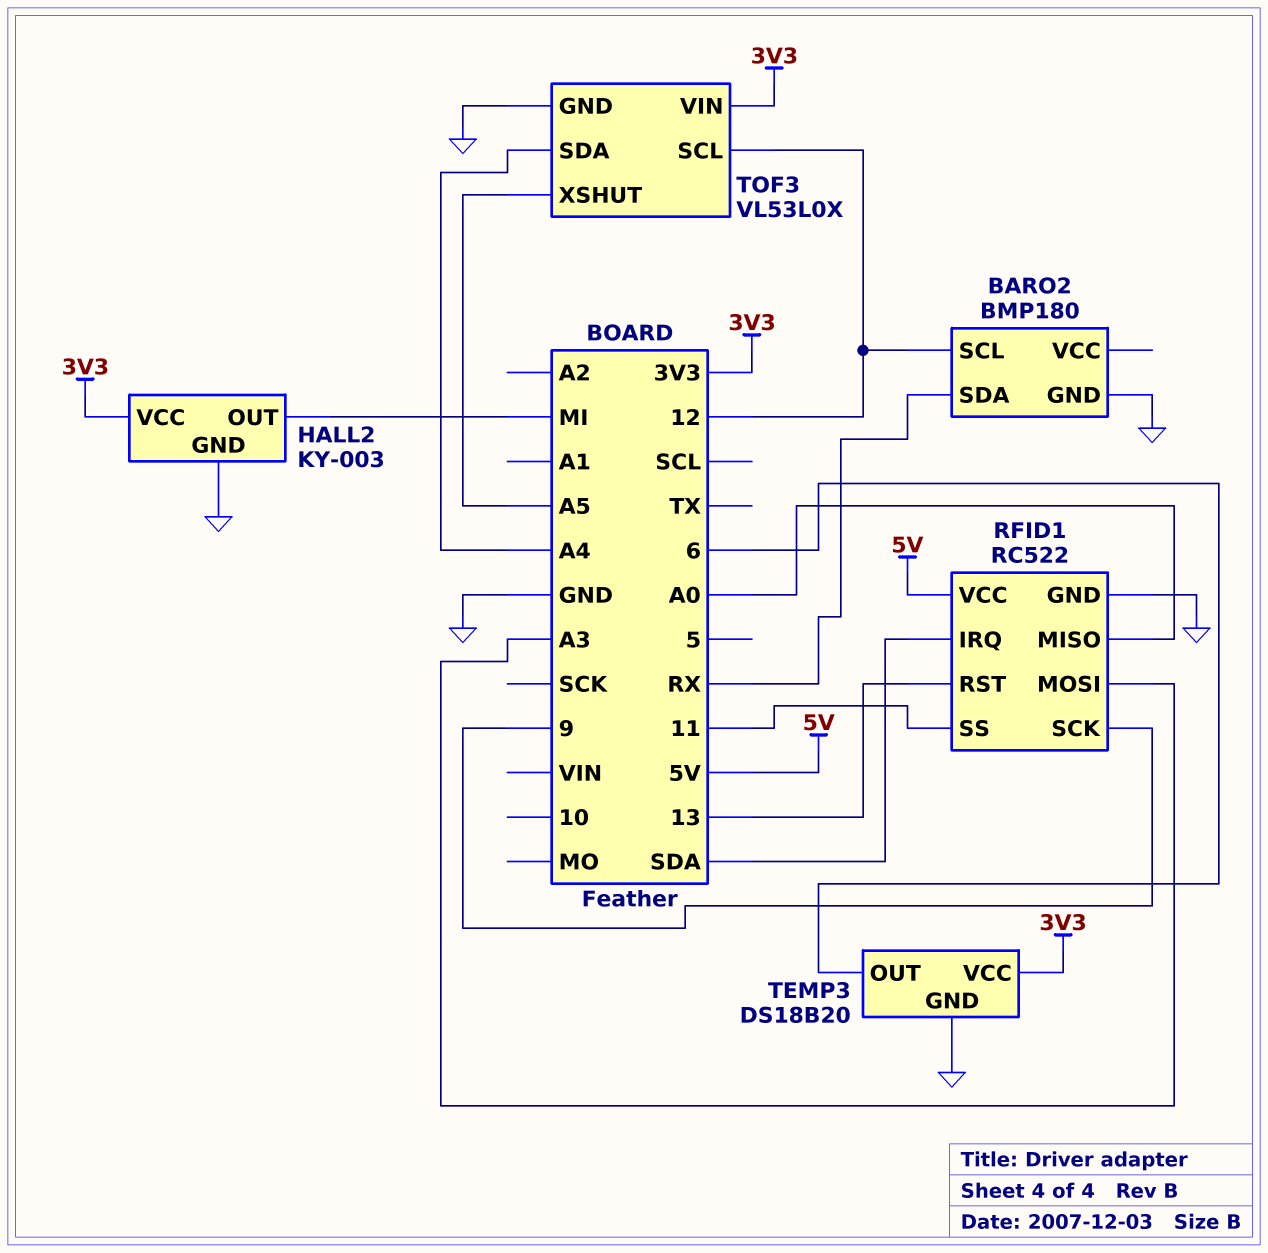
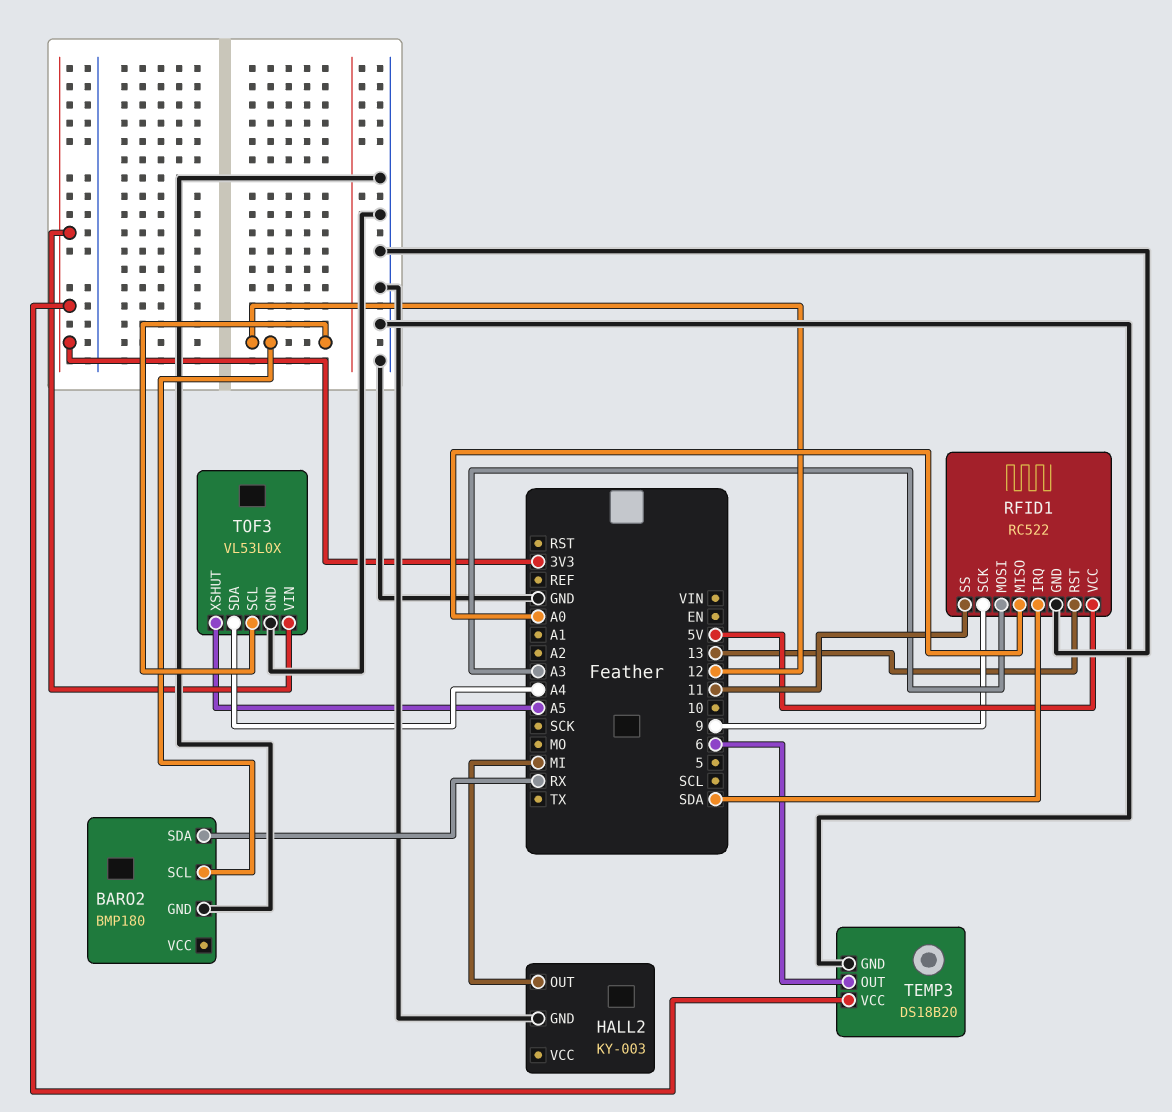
HALL2 pin VCC: 3V3 -> none

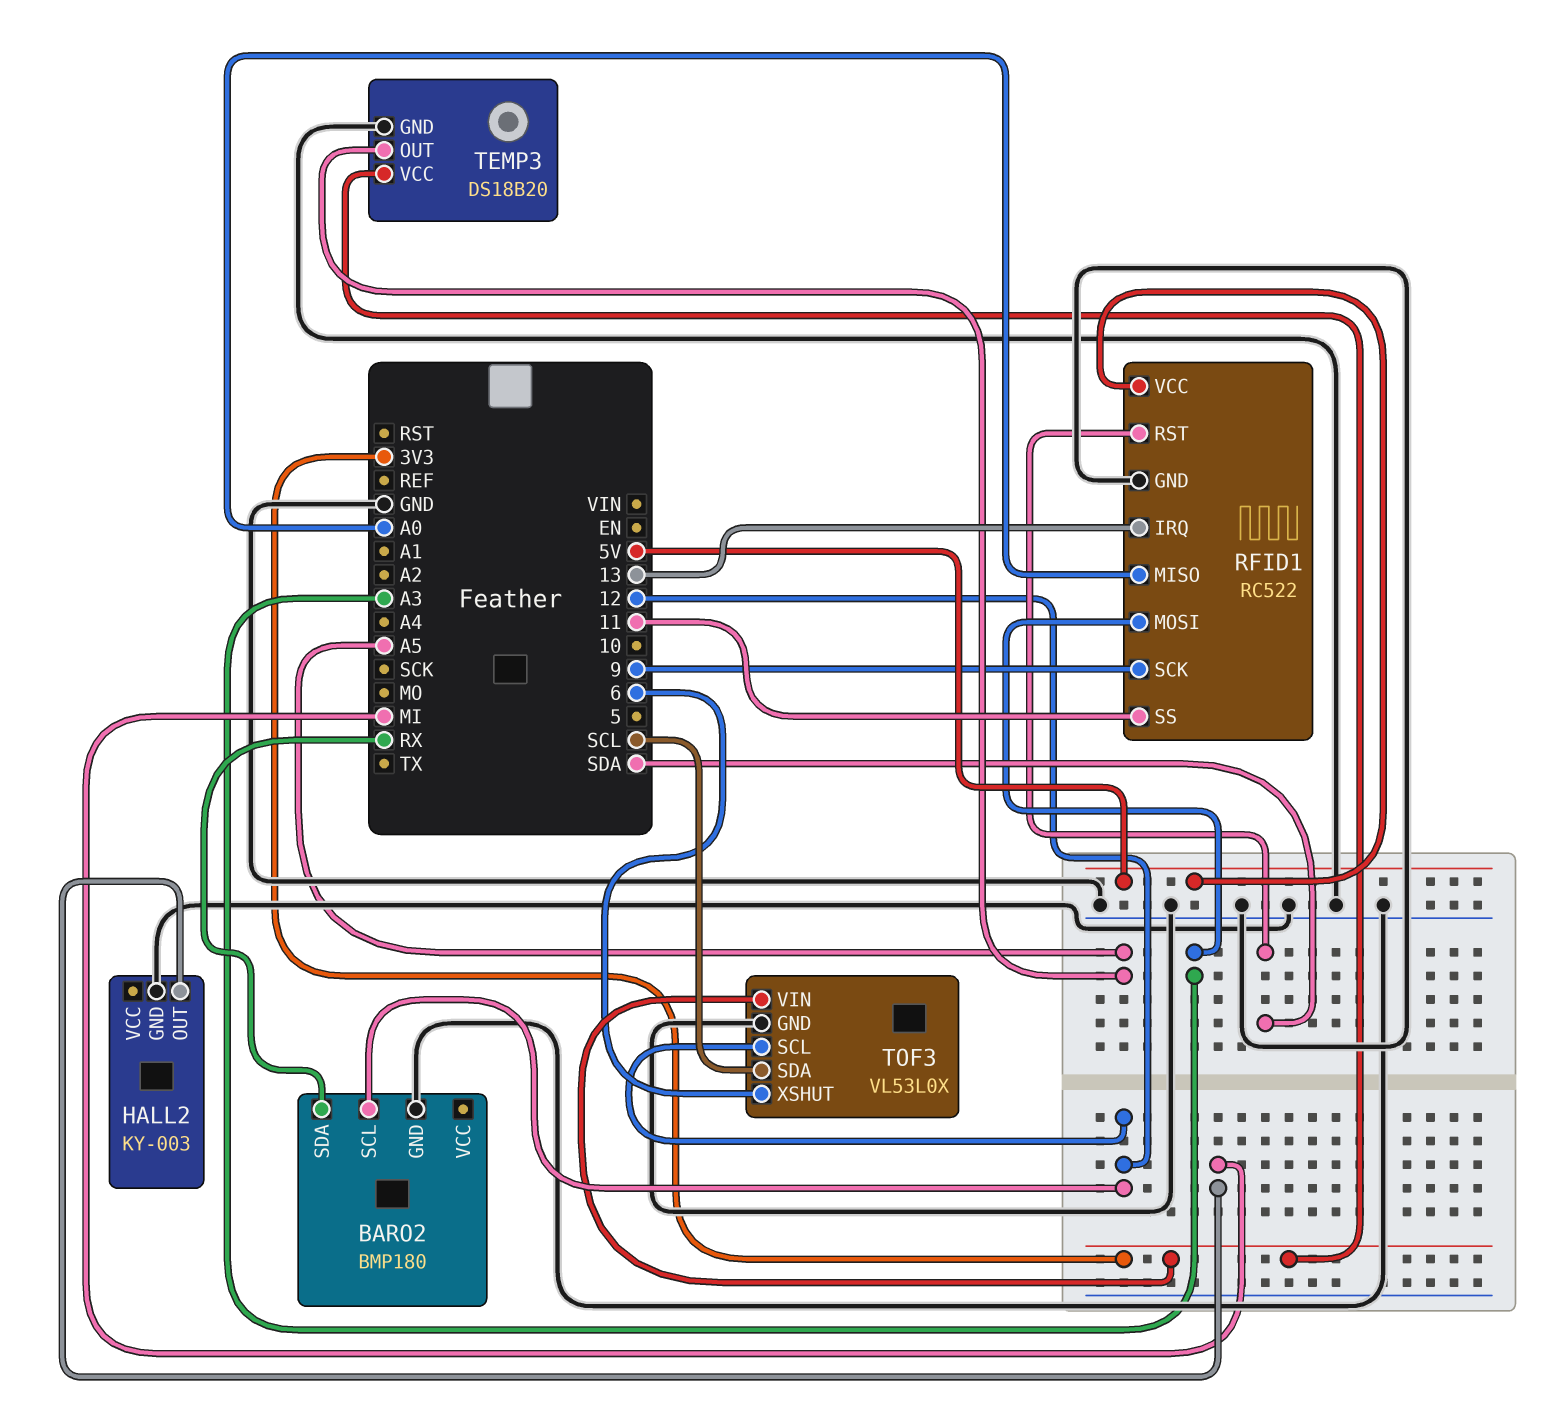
RFID1 pin IRQ: SDA -> 13
RFID1 pin RST: 13 -> SDA
TEMP3 pin OUT: 6 -> A5
TOF3 pin SDA: A4 -> SCL
TOF3 pin XSHUT: A5 -> 6

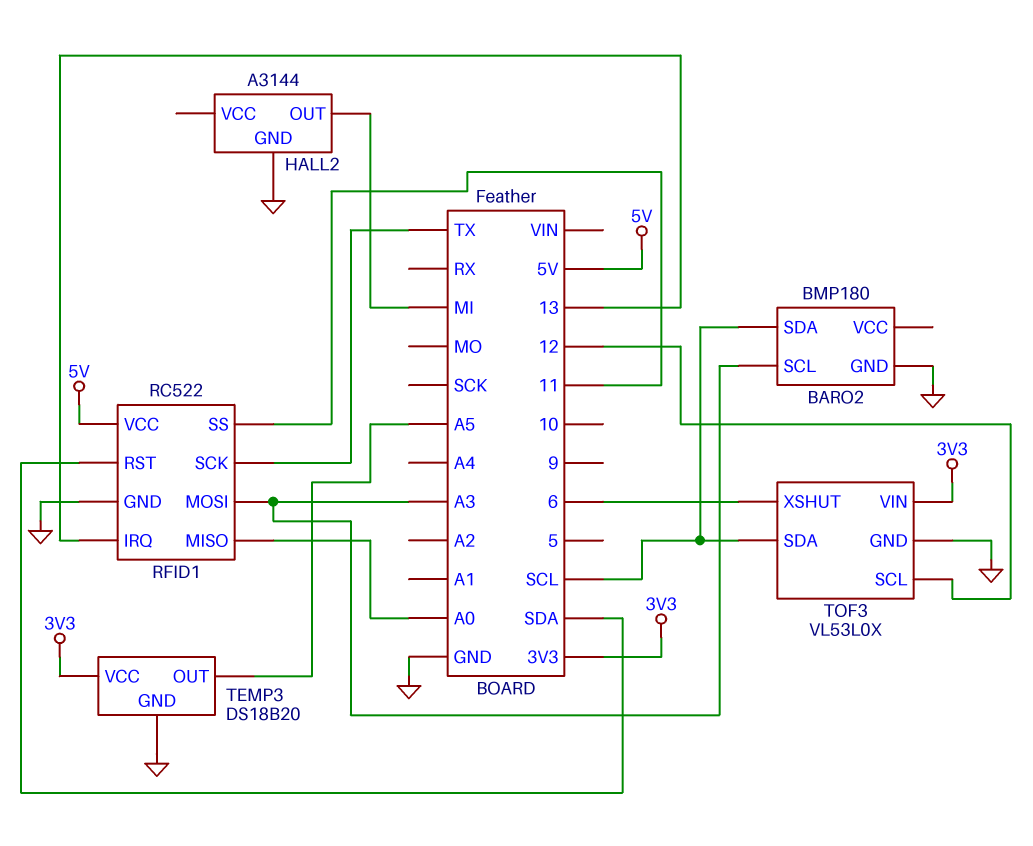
BARO2 pin SCL: 12 -> A3
BARO2 pin SDA: RX -> SCL
HALL2: KY-003 -> A3144
RFID1 pin SCK: 9 -> TX

